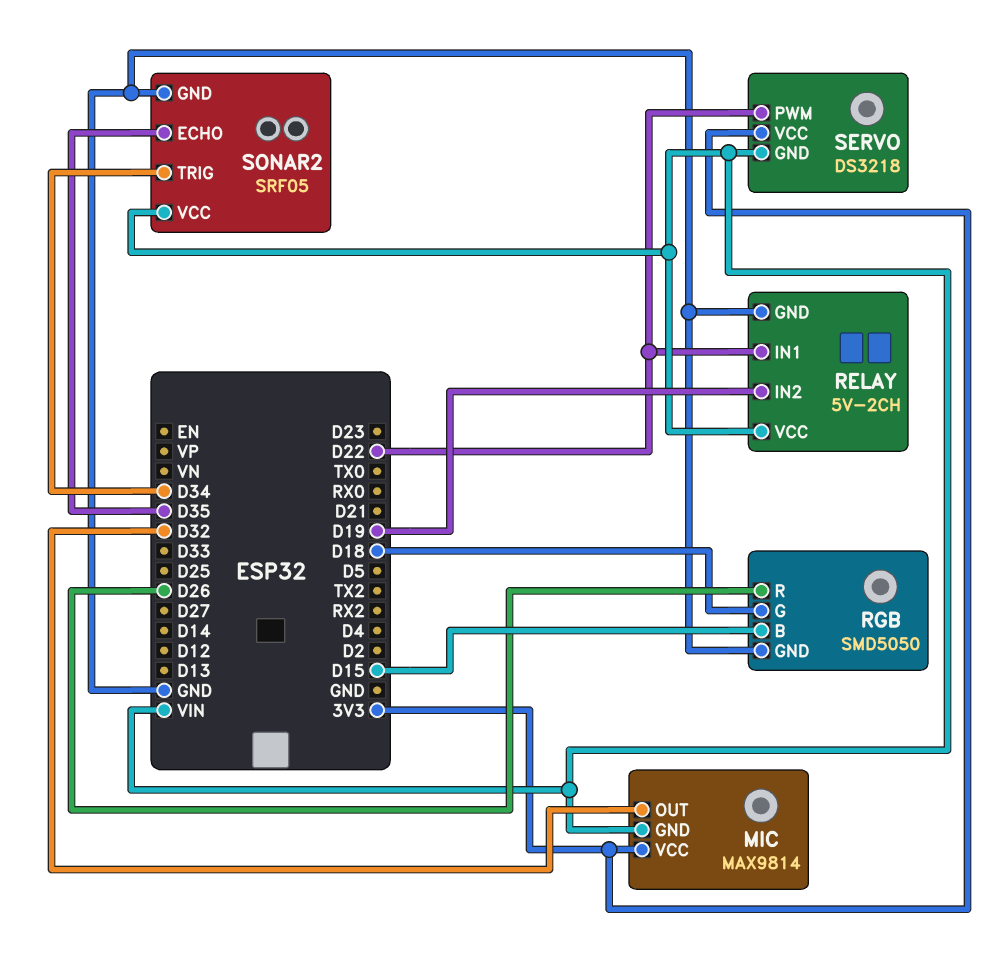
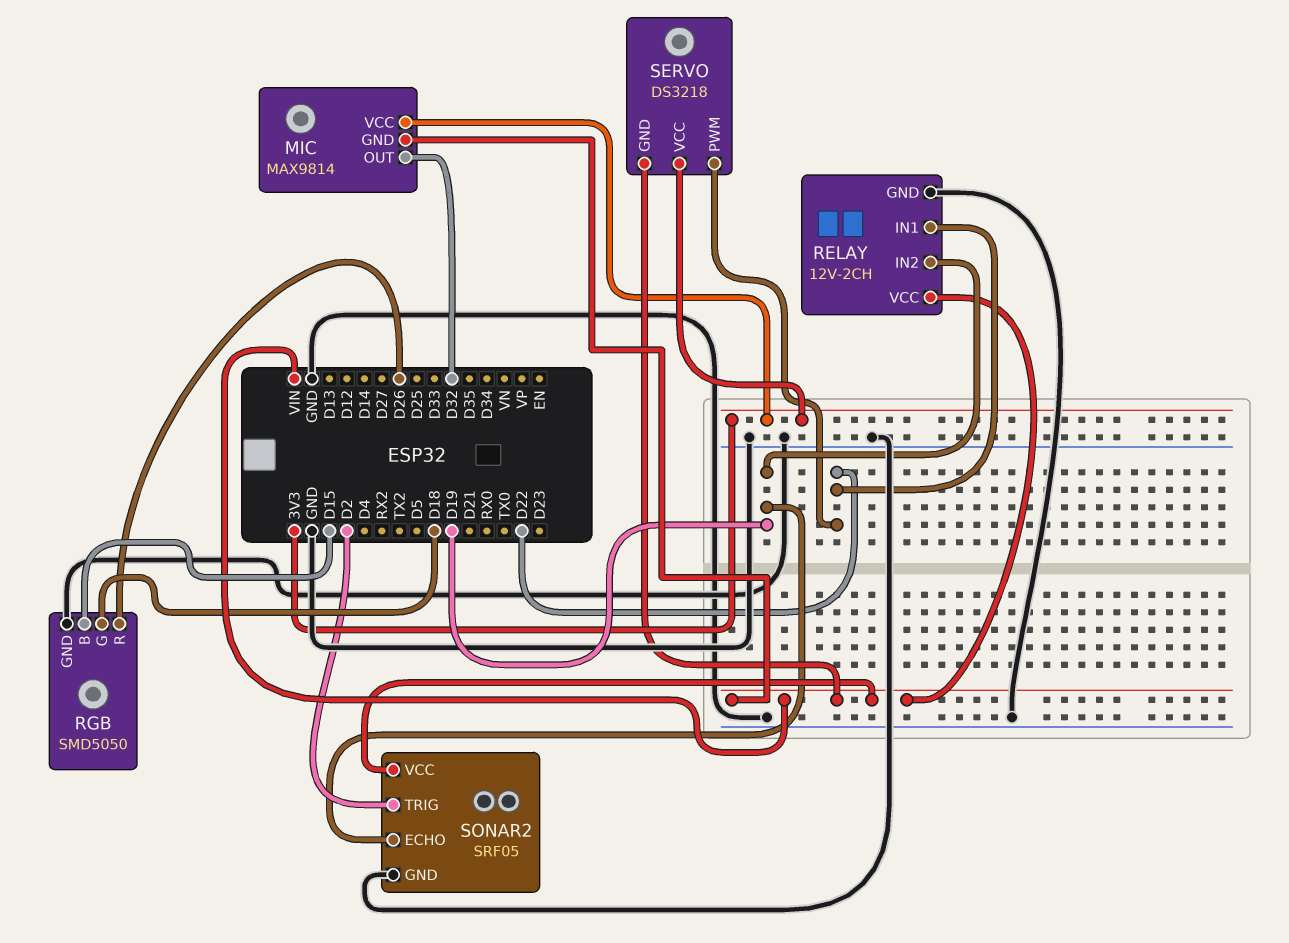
RELAY: 5V-2CH -> 12V-2CH
SONAR2 pin ECHO: D35 -> D19
SONAR2 pin TRIG: D34 -> D2

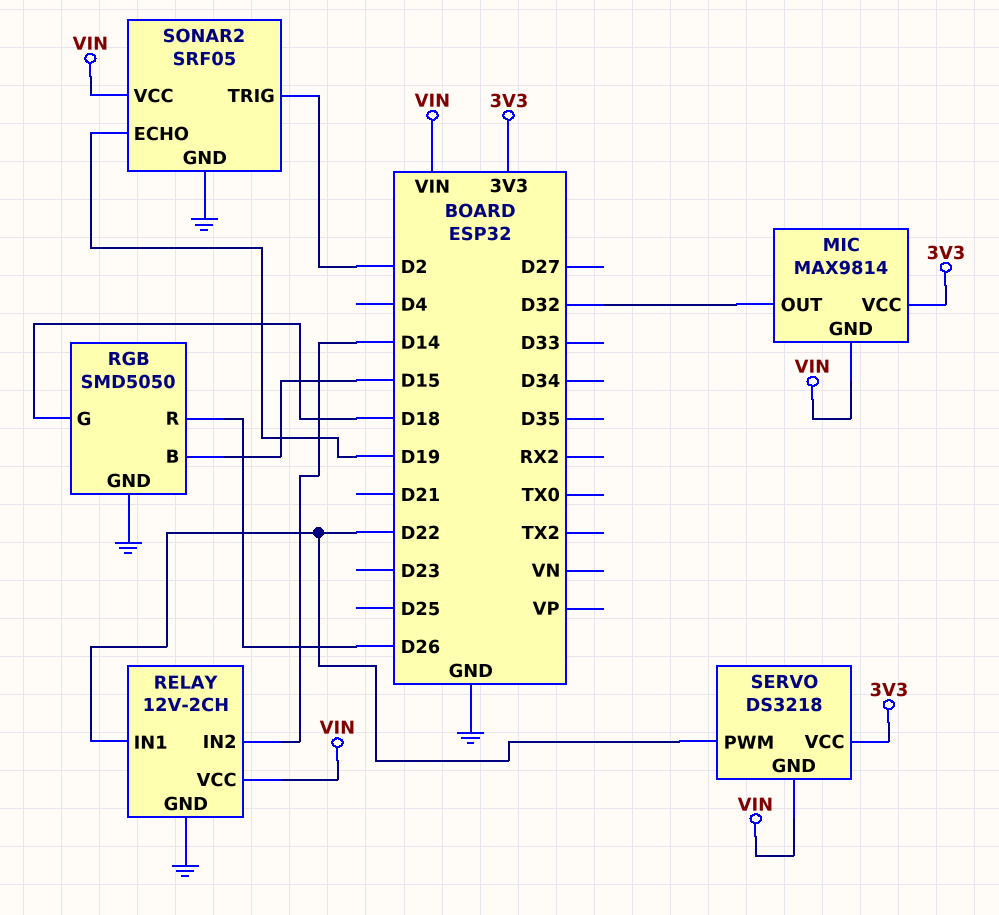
RELAY pin IN2: D19 -> D14

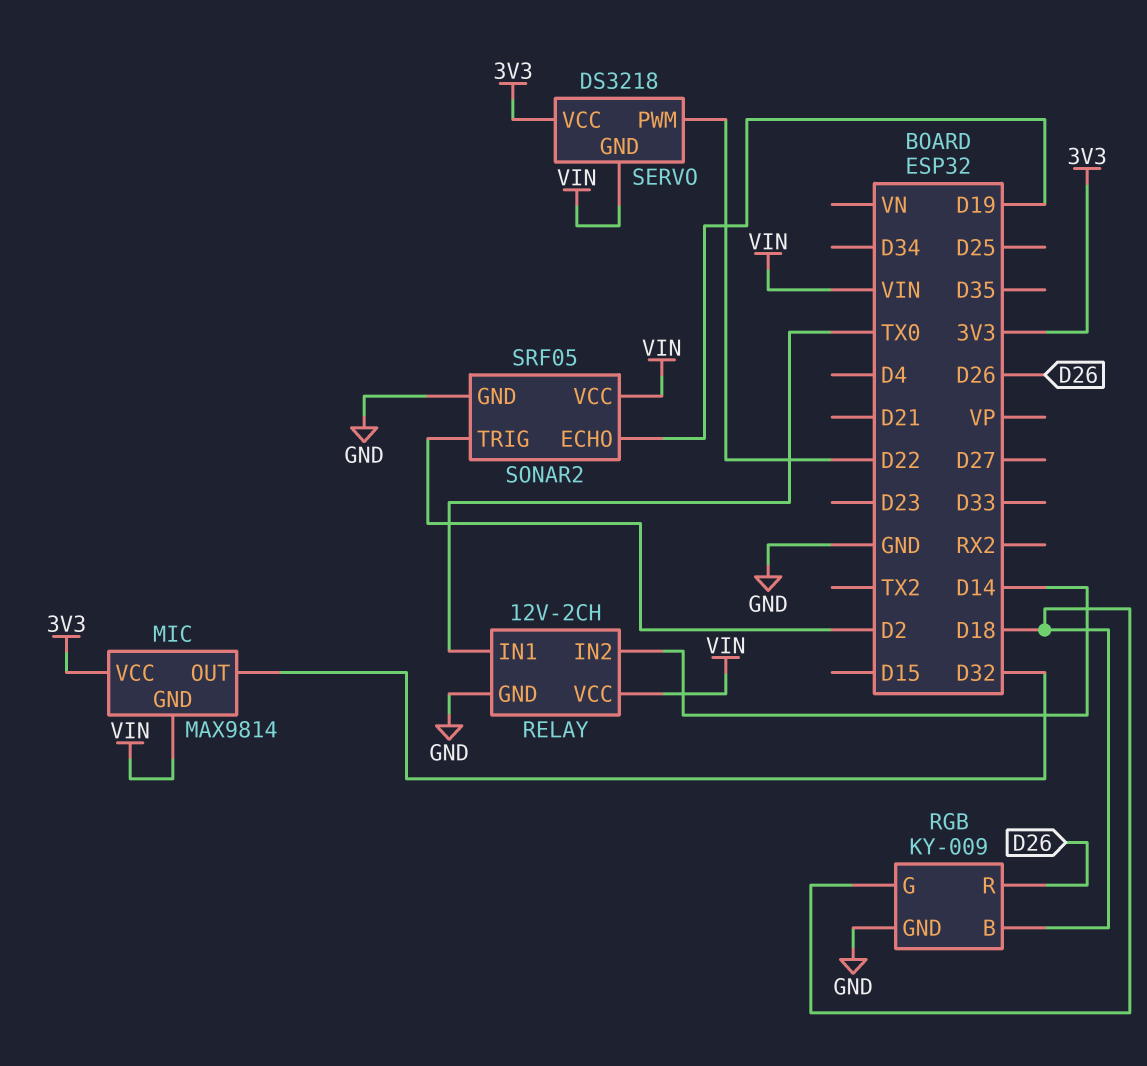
RELAY pin IN1: D22 -> TX0
RGB: SMD5050 -> KY-009
RGB pin B: D15 -> D18

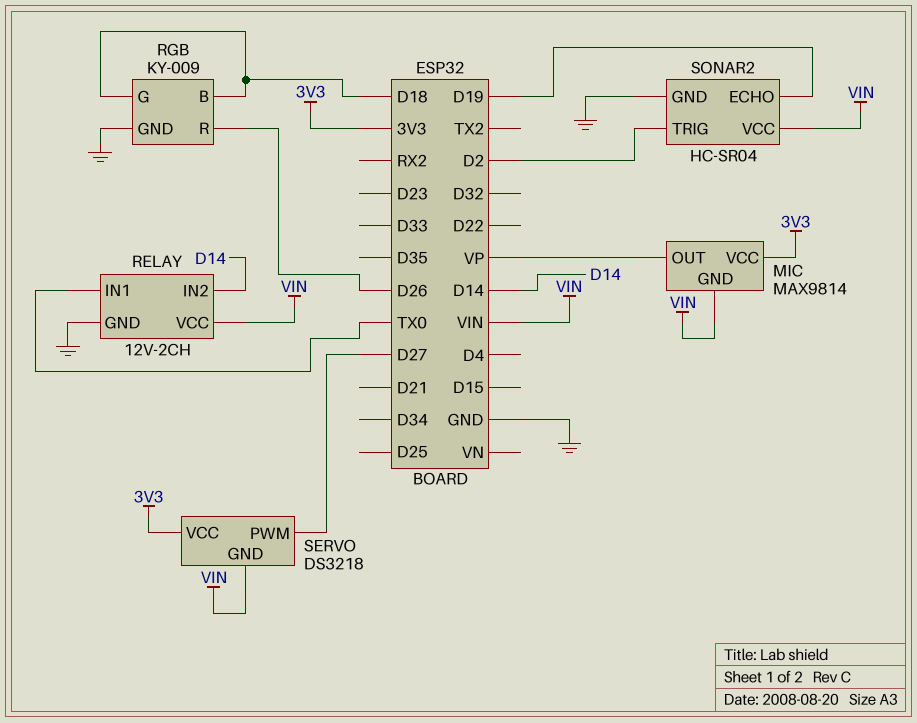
MIC pin OUT: D32 -> VP
SERVO pin PWM: D22 -> D27
SONAR2: SRF05 -> HC-SR04

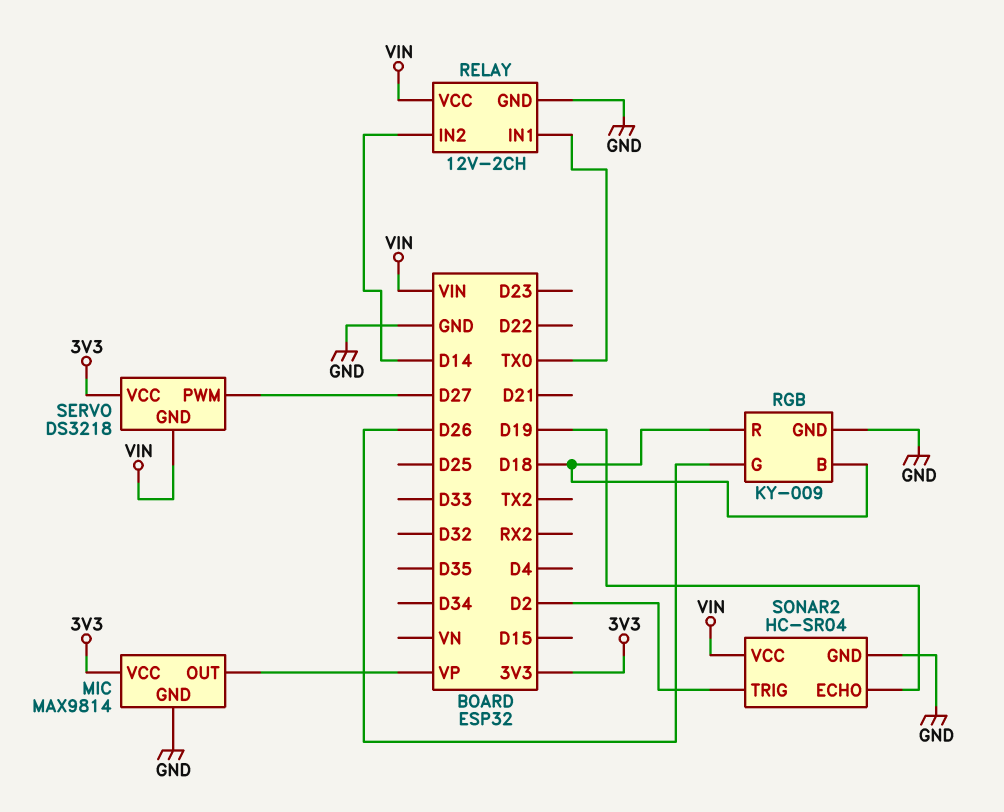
MIC pin GND: VIN -> GND
RGB pin G: D18 -> D26
RGB pin R: D26 -> D18

